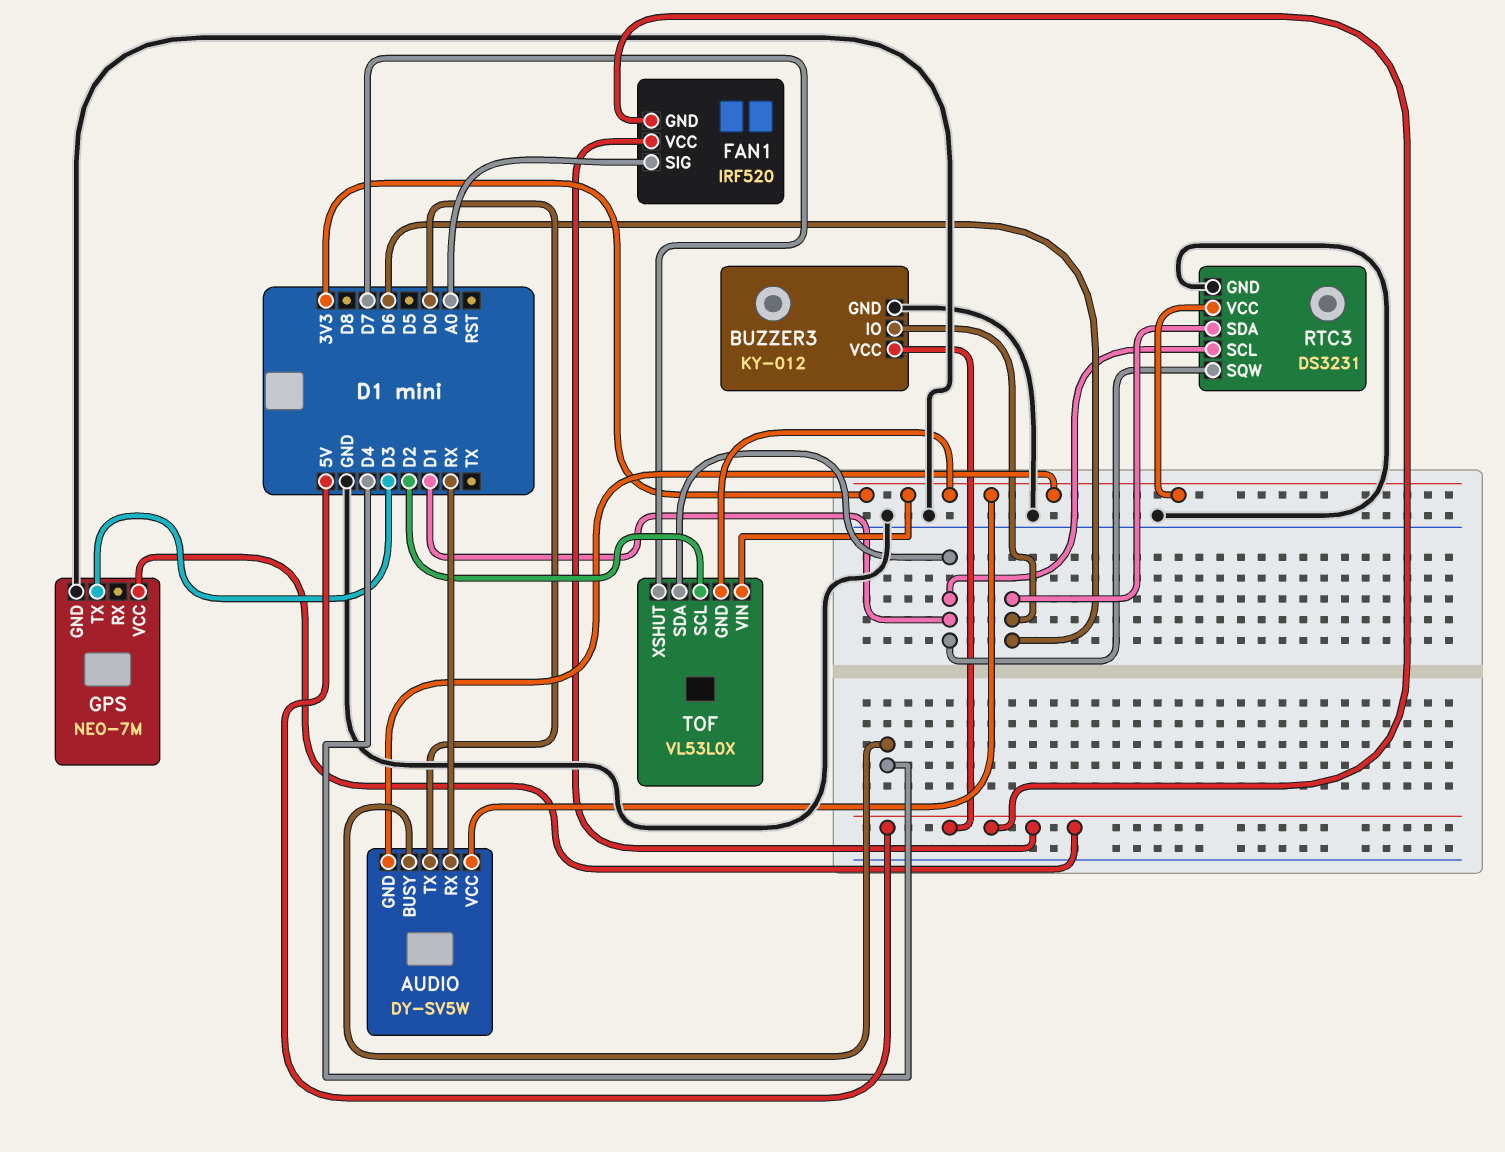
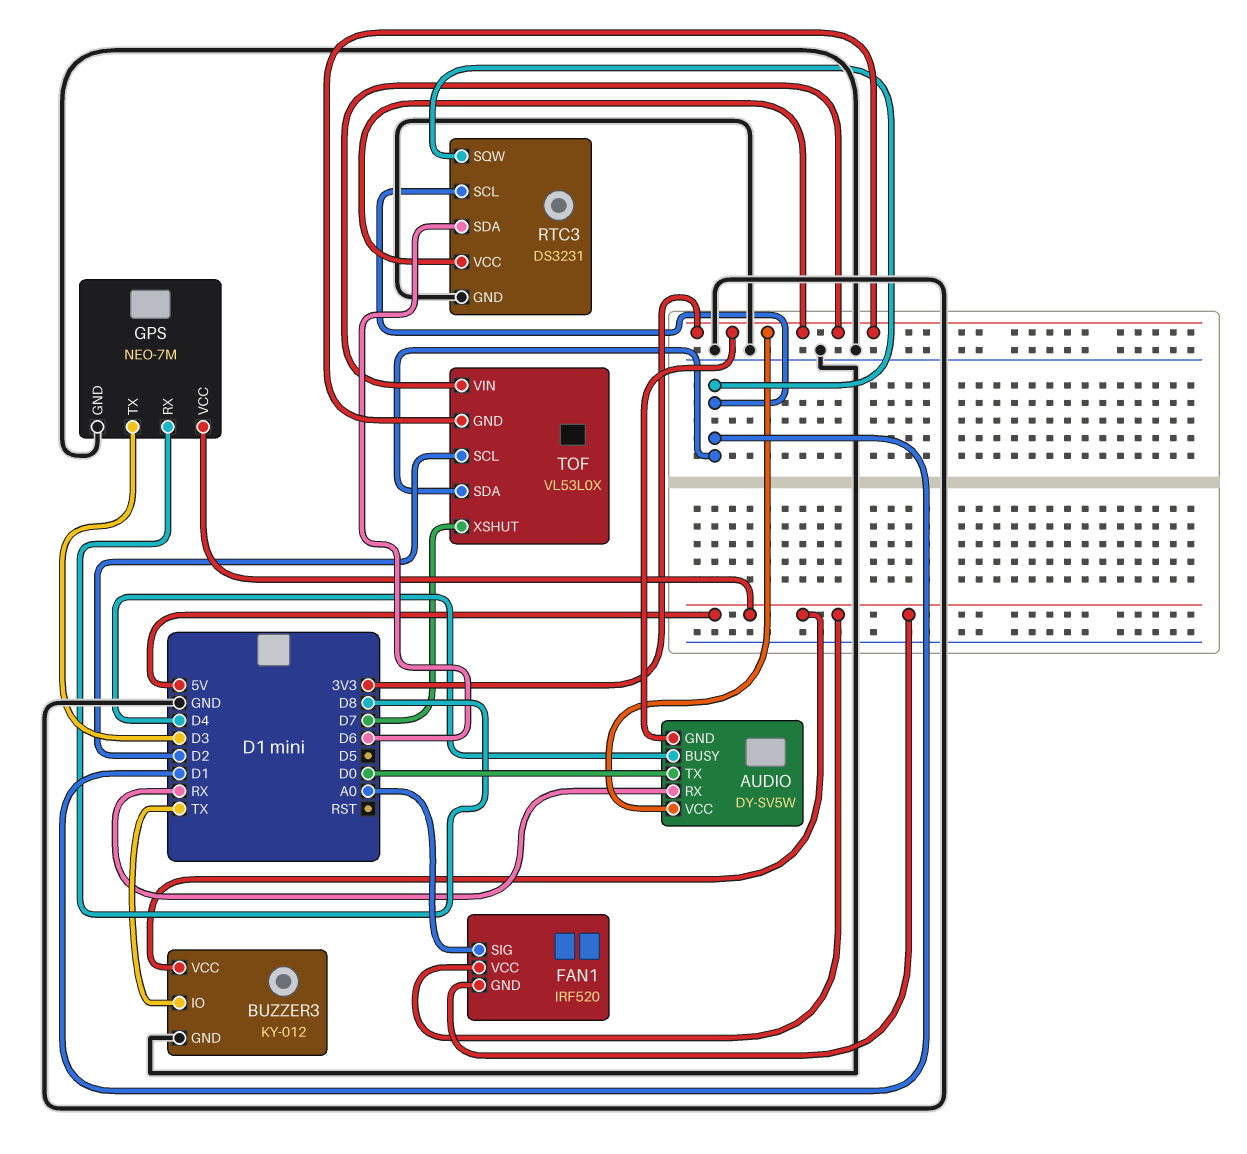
BUZZER3 pin IO: D6 -> TX
GPS pin RX: none -> D8

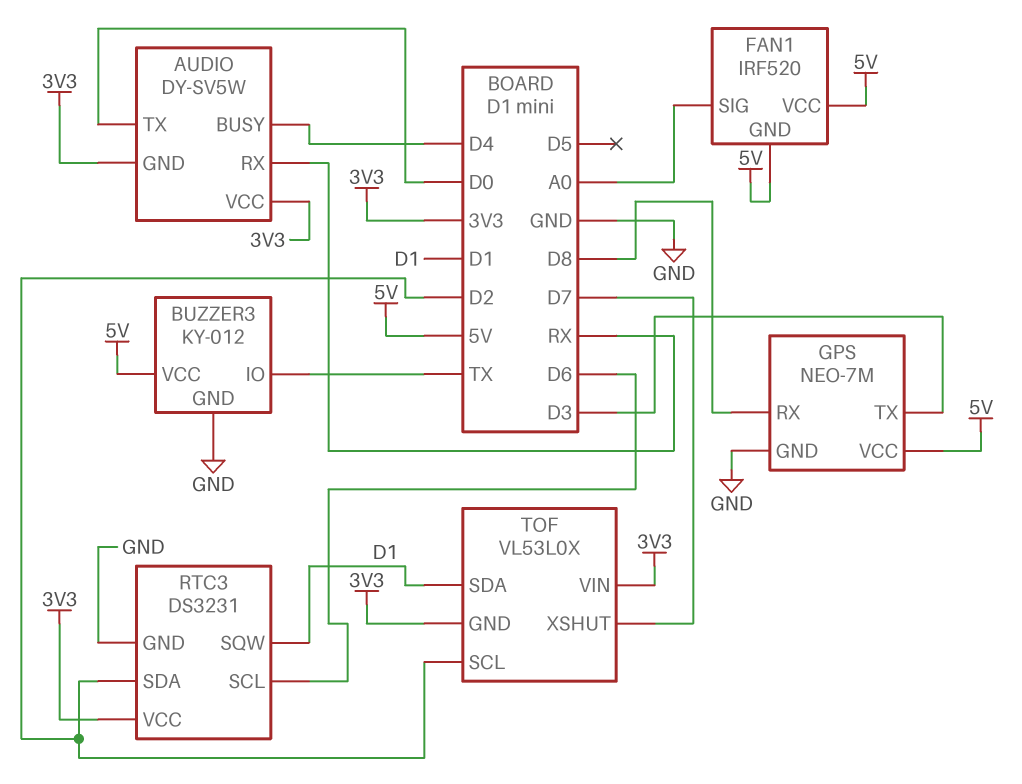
RTC3 pin SCL: D1 -> D6
RTC3 pin SDA: D6 -> D2

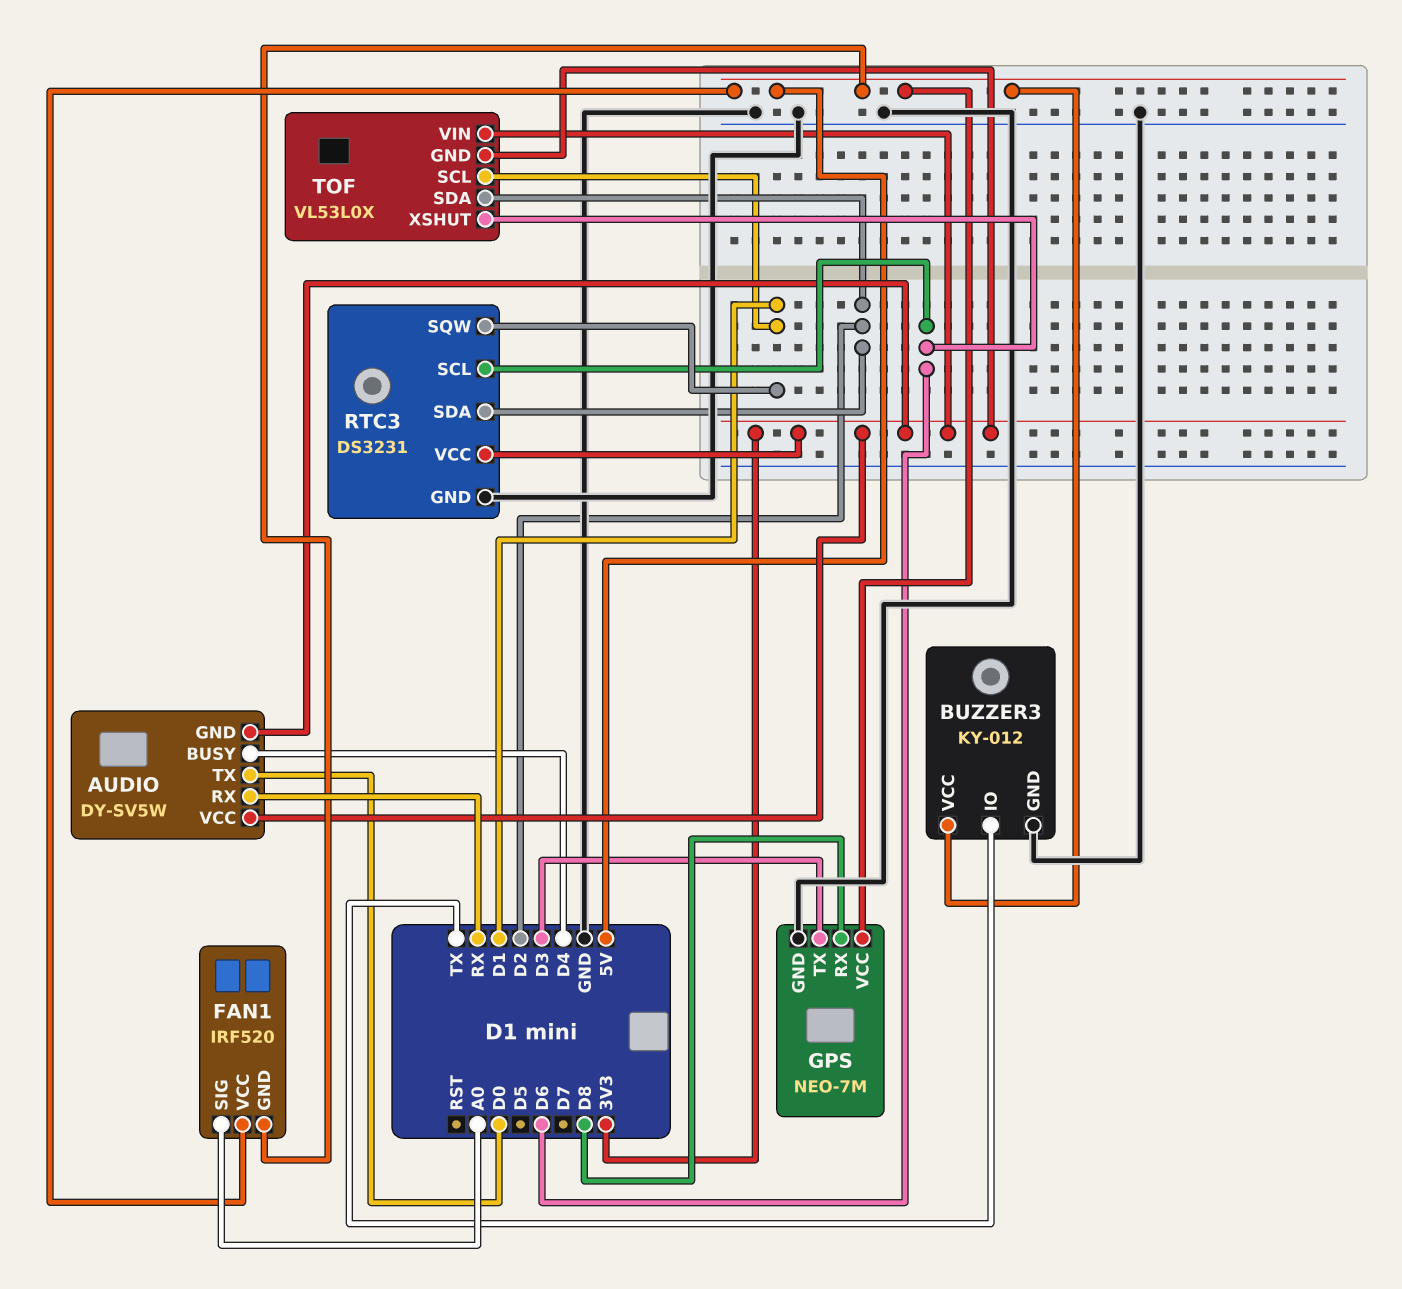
TOF pin SCL: D2 -> D1
TOF pin SDA: D1 -> D2
TOF pin XSHUT: D7 -> D6

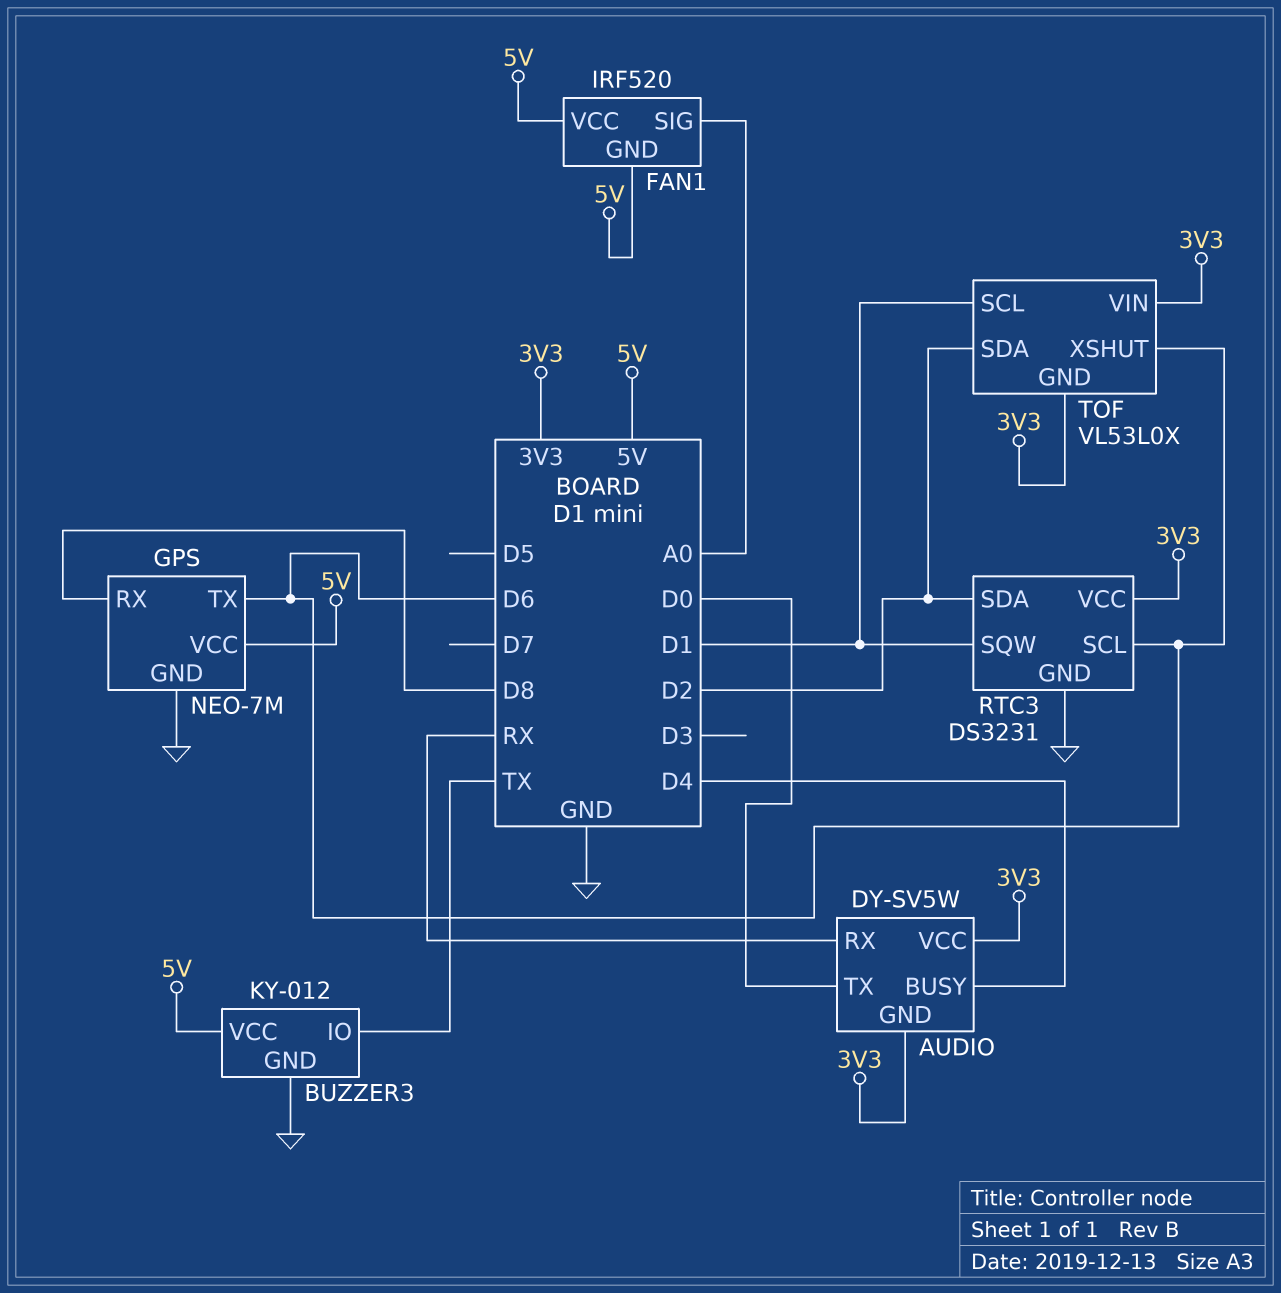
GPS pin TX: D3 -> D6

